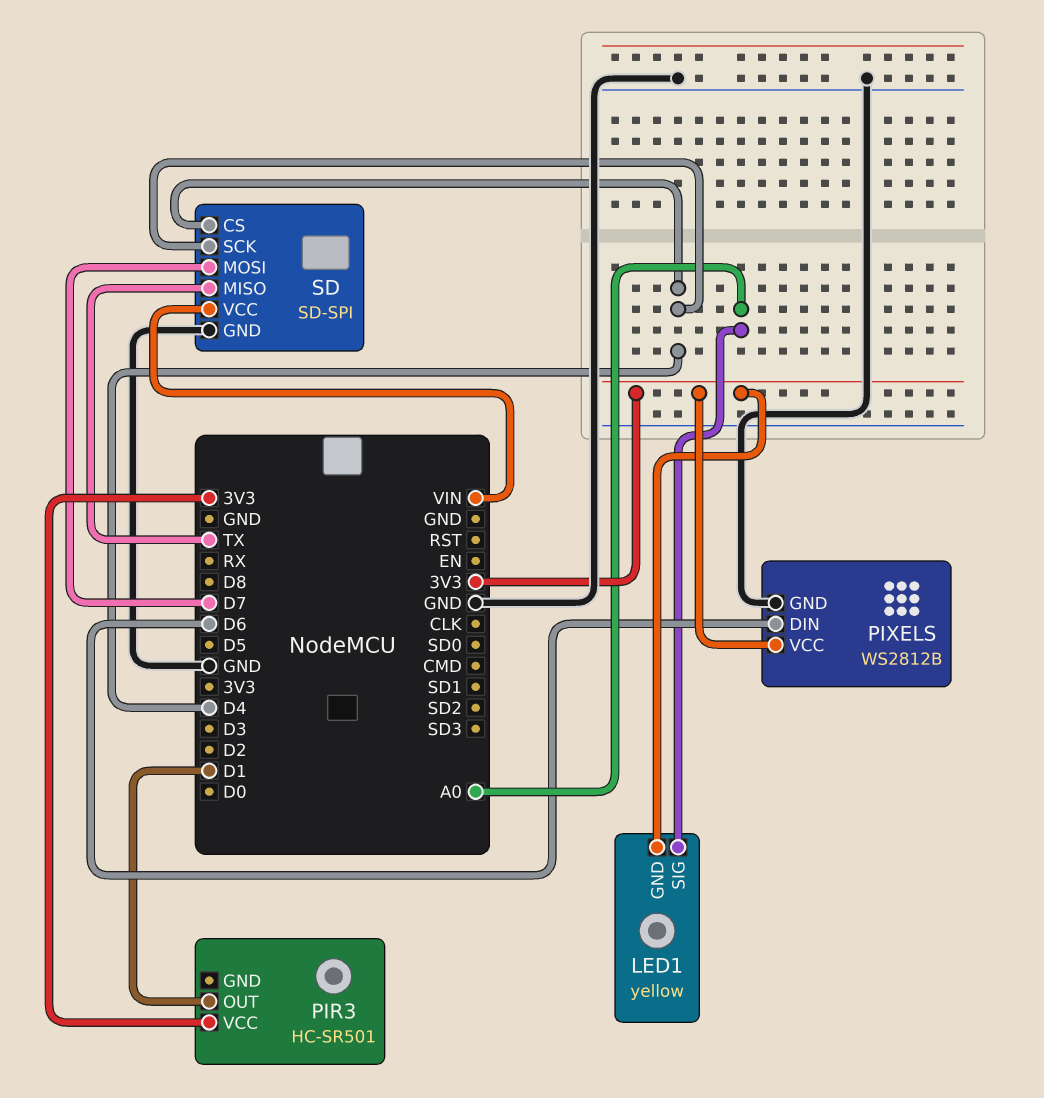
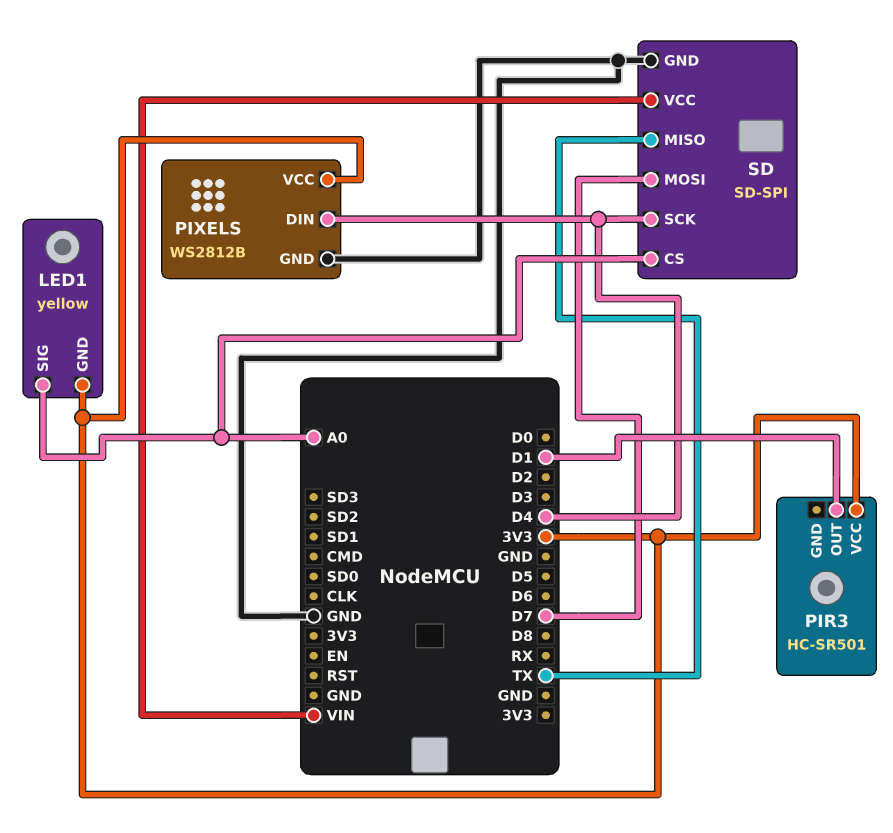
PIXELS pin DIN: D6 -> D4
SD pin CS: D4 -> A0

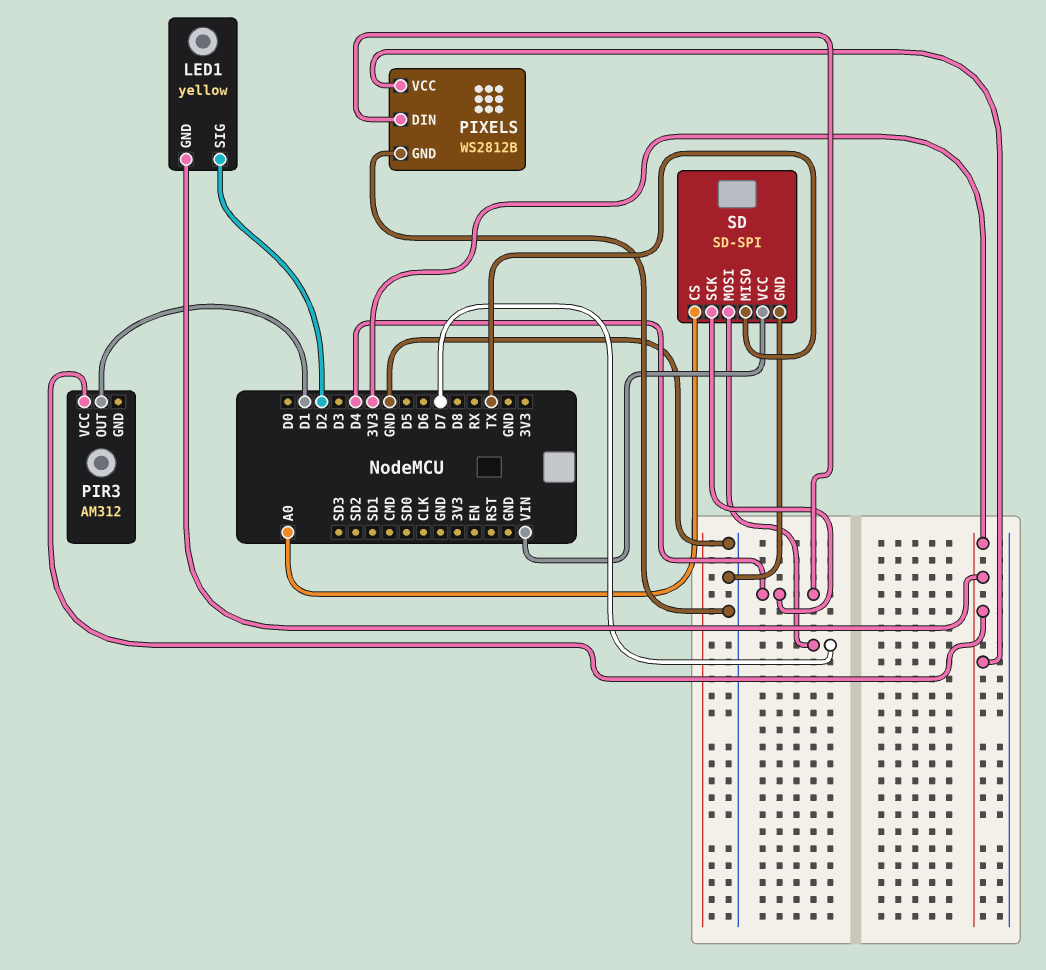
LED1 pin SIG: A0 -> D2
PIR3: HC-SR501 -> AM312

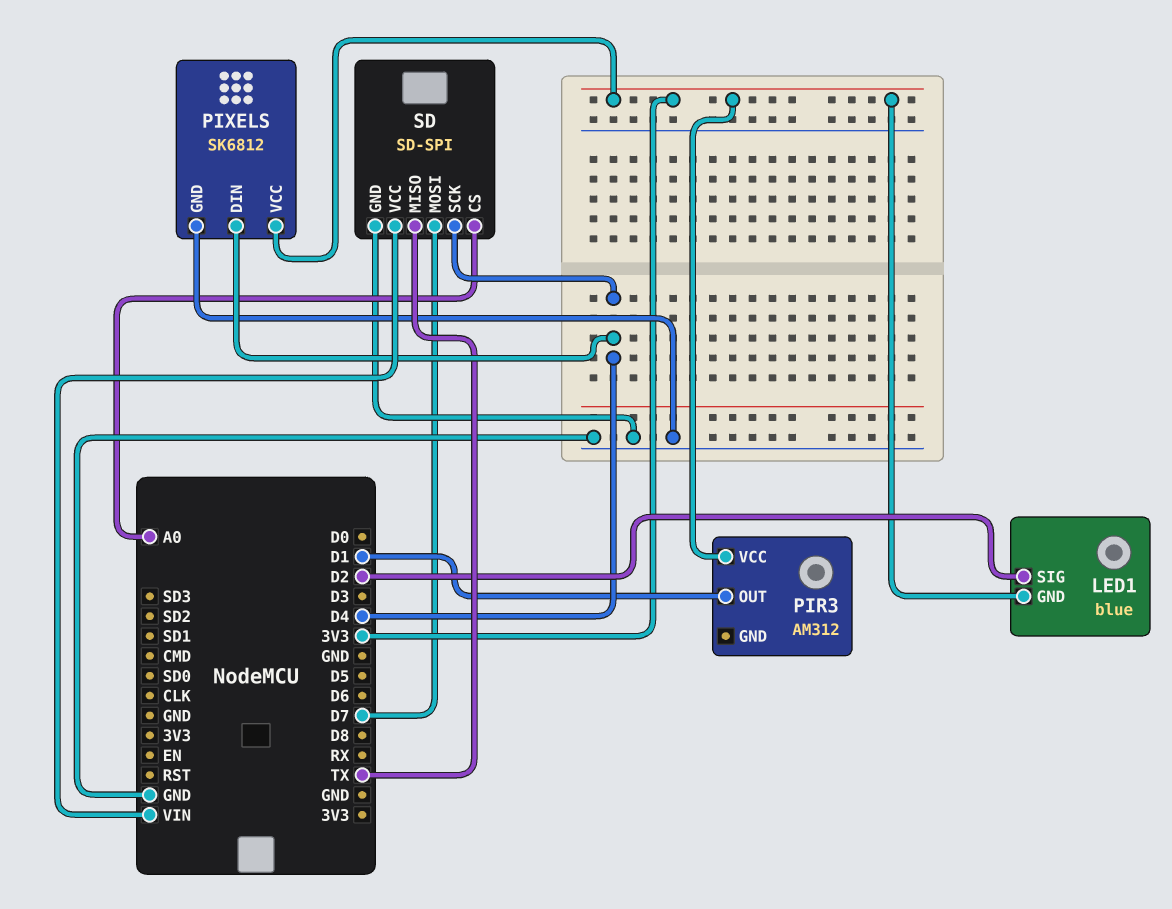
LED1: yellow -> blue
PIXELS: WS2812B -> SK6812

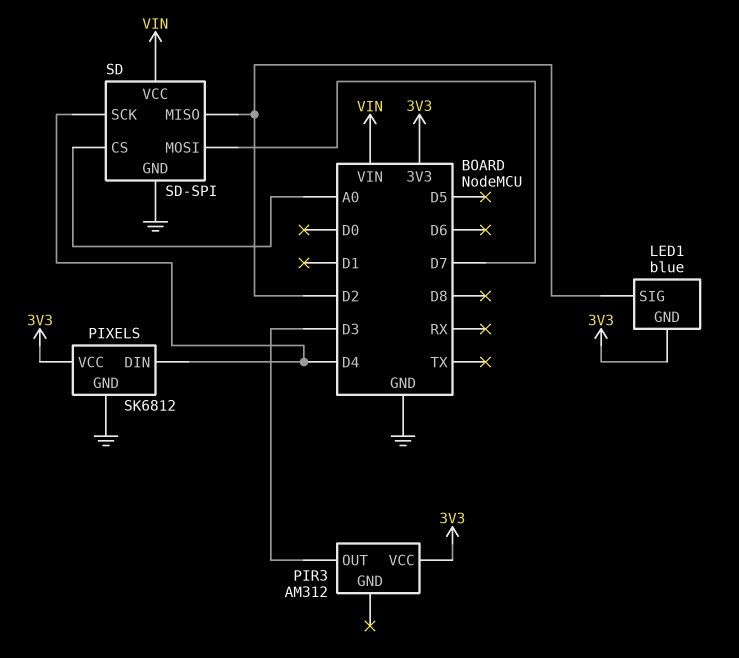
PIR3 pin OUT: D1 -> D3
SD pin MISO: TX -> D2

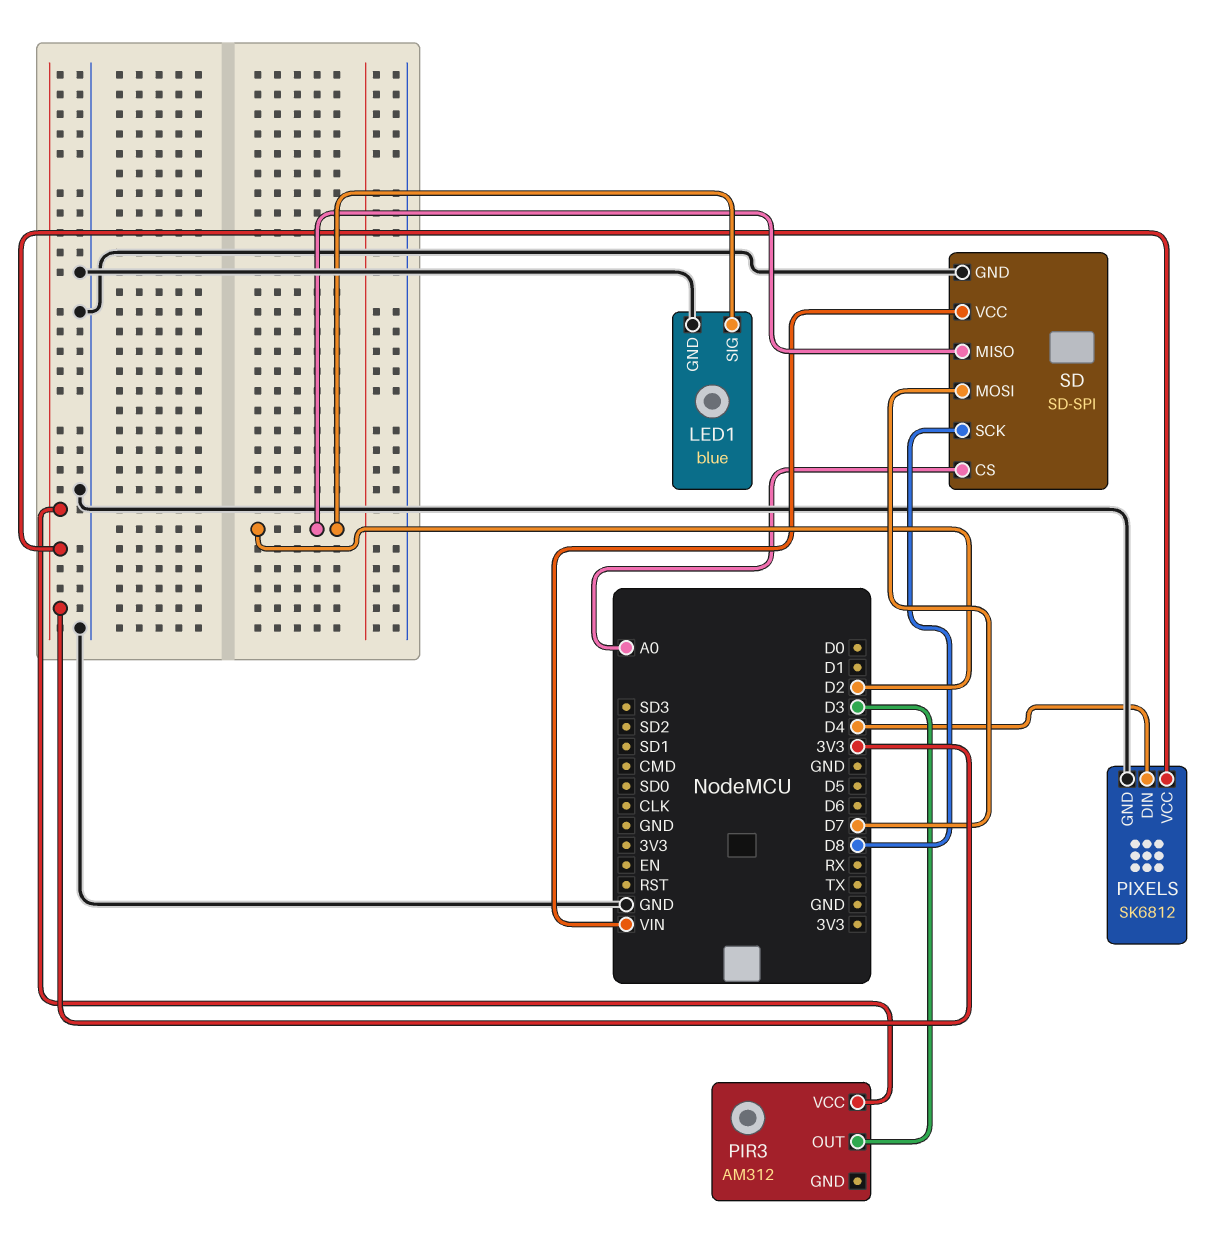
LED1 pin GND: 3V3 -> GND
SD pin SCK: D4 -> D8

